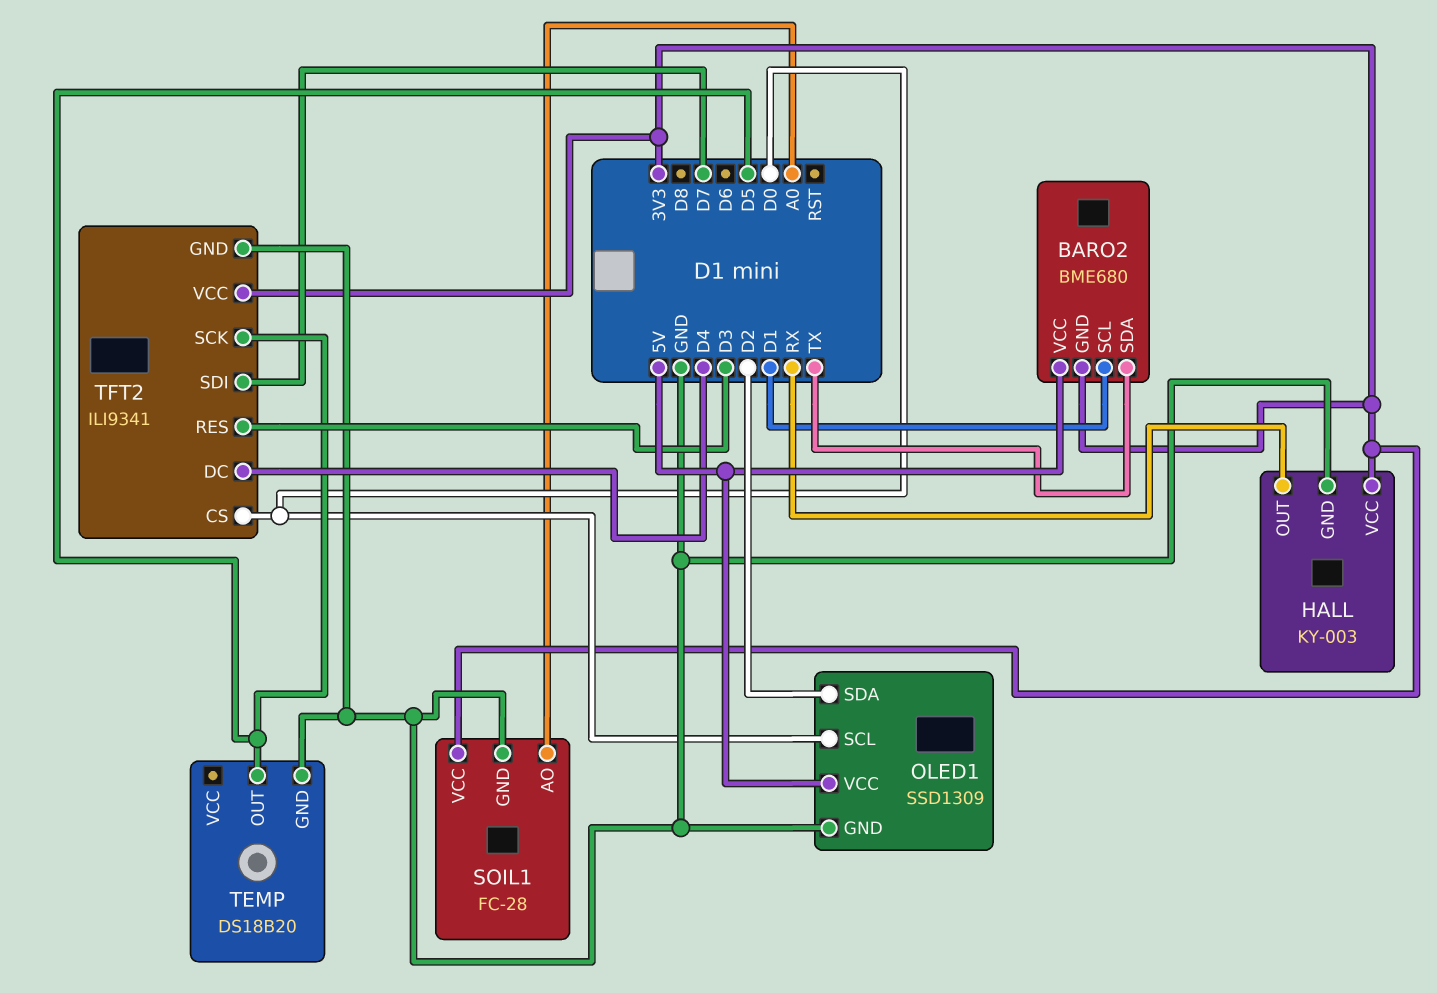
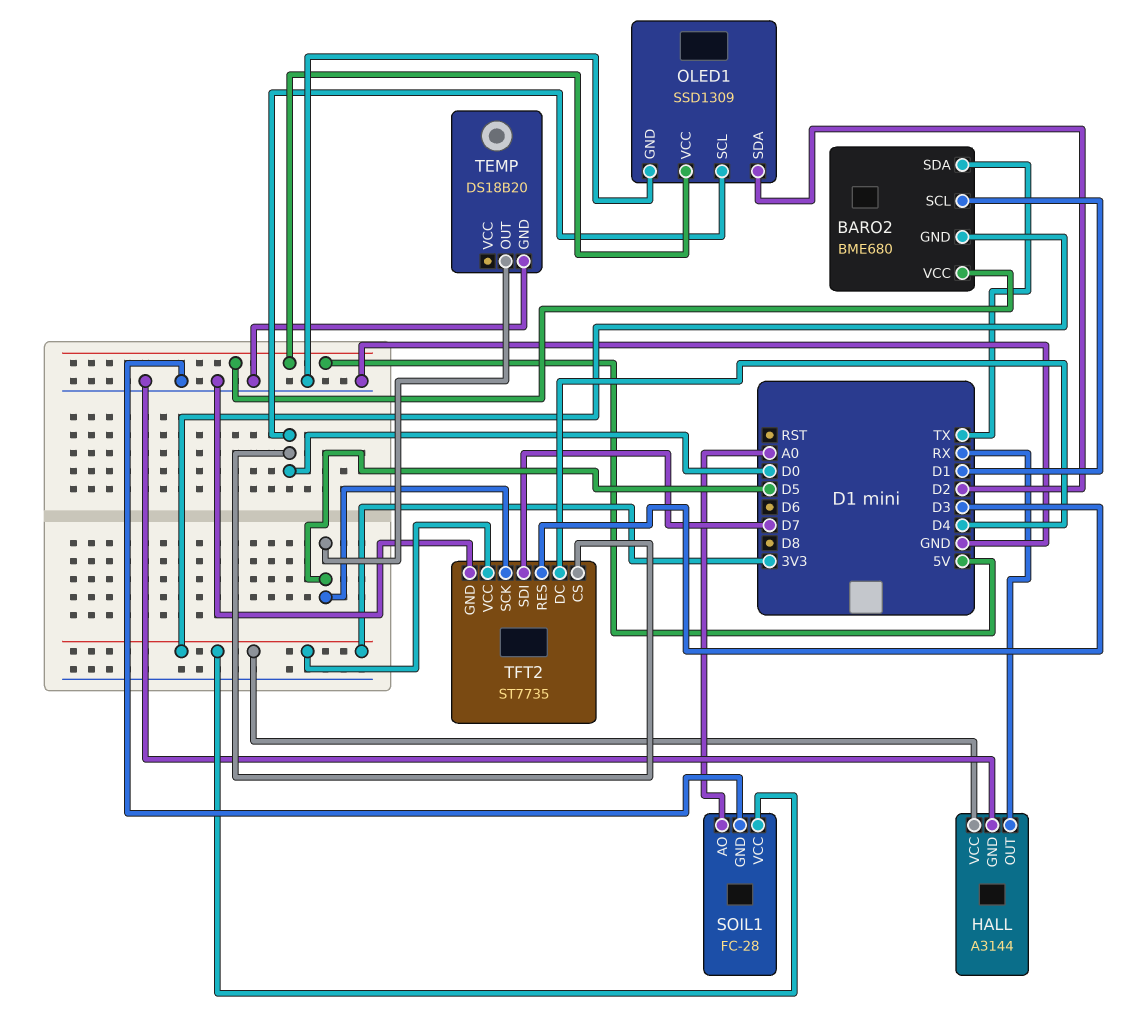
HALL: KY-003 -> A3144
TFT2: ILI9341 -> ST7735

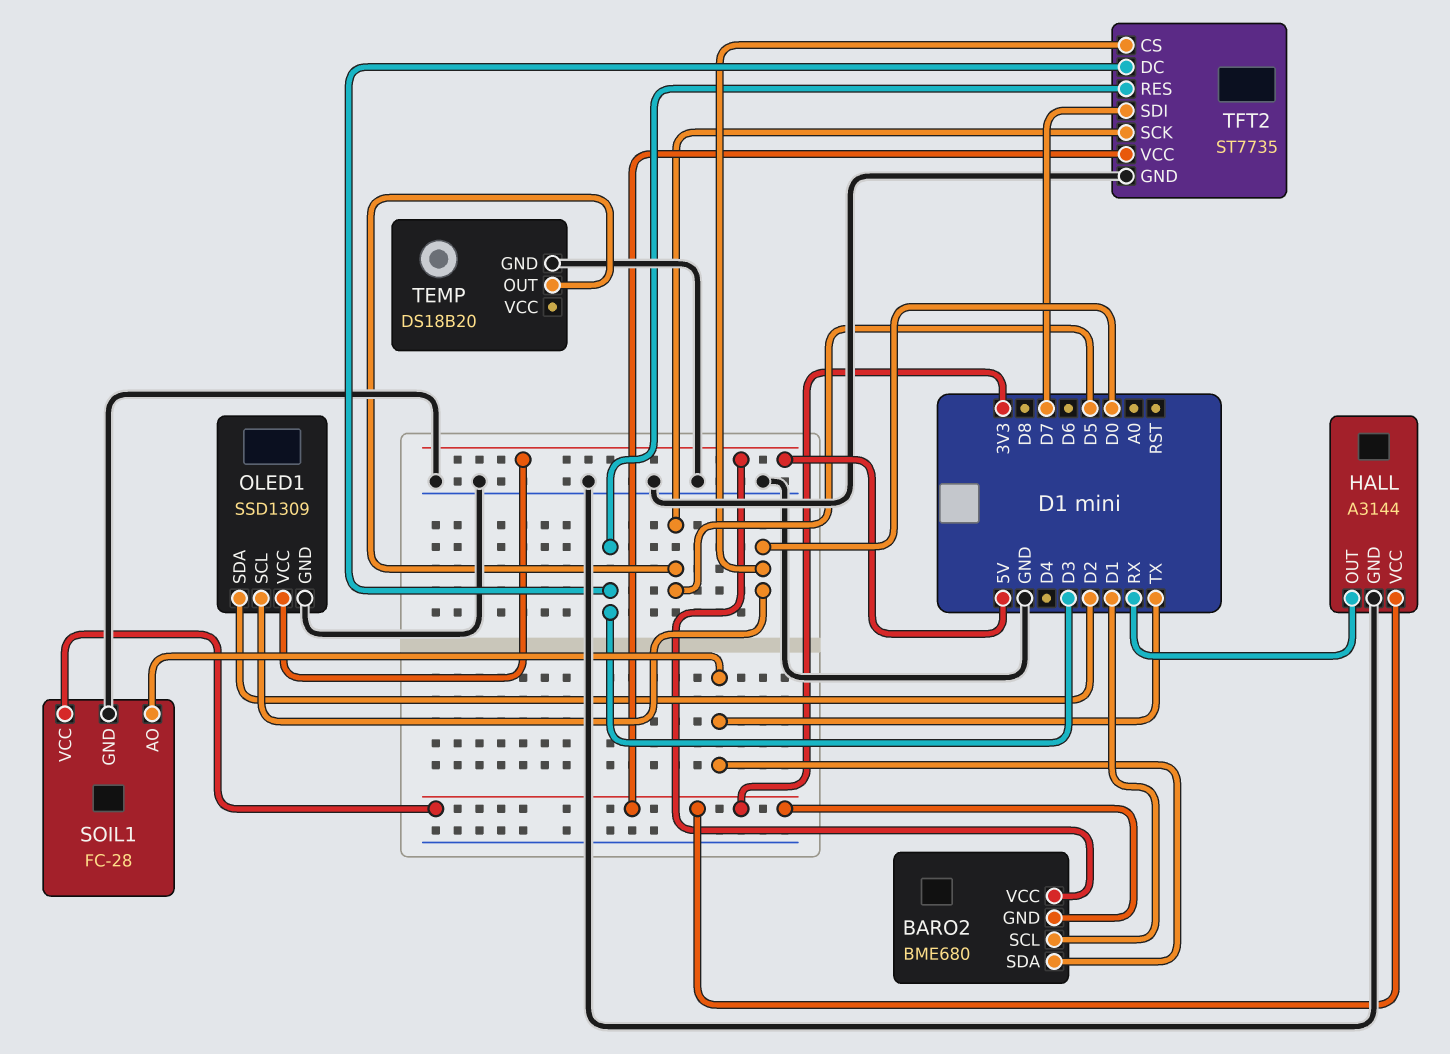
SOIL1 pin AO: A0 -> TX
TFT2 pin DC: D4 -> D3

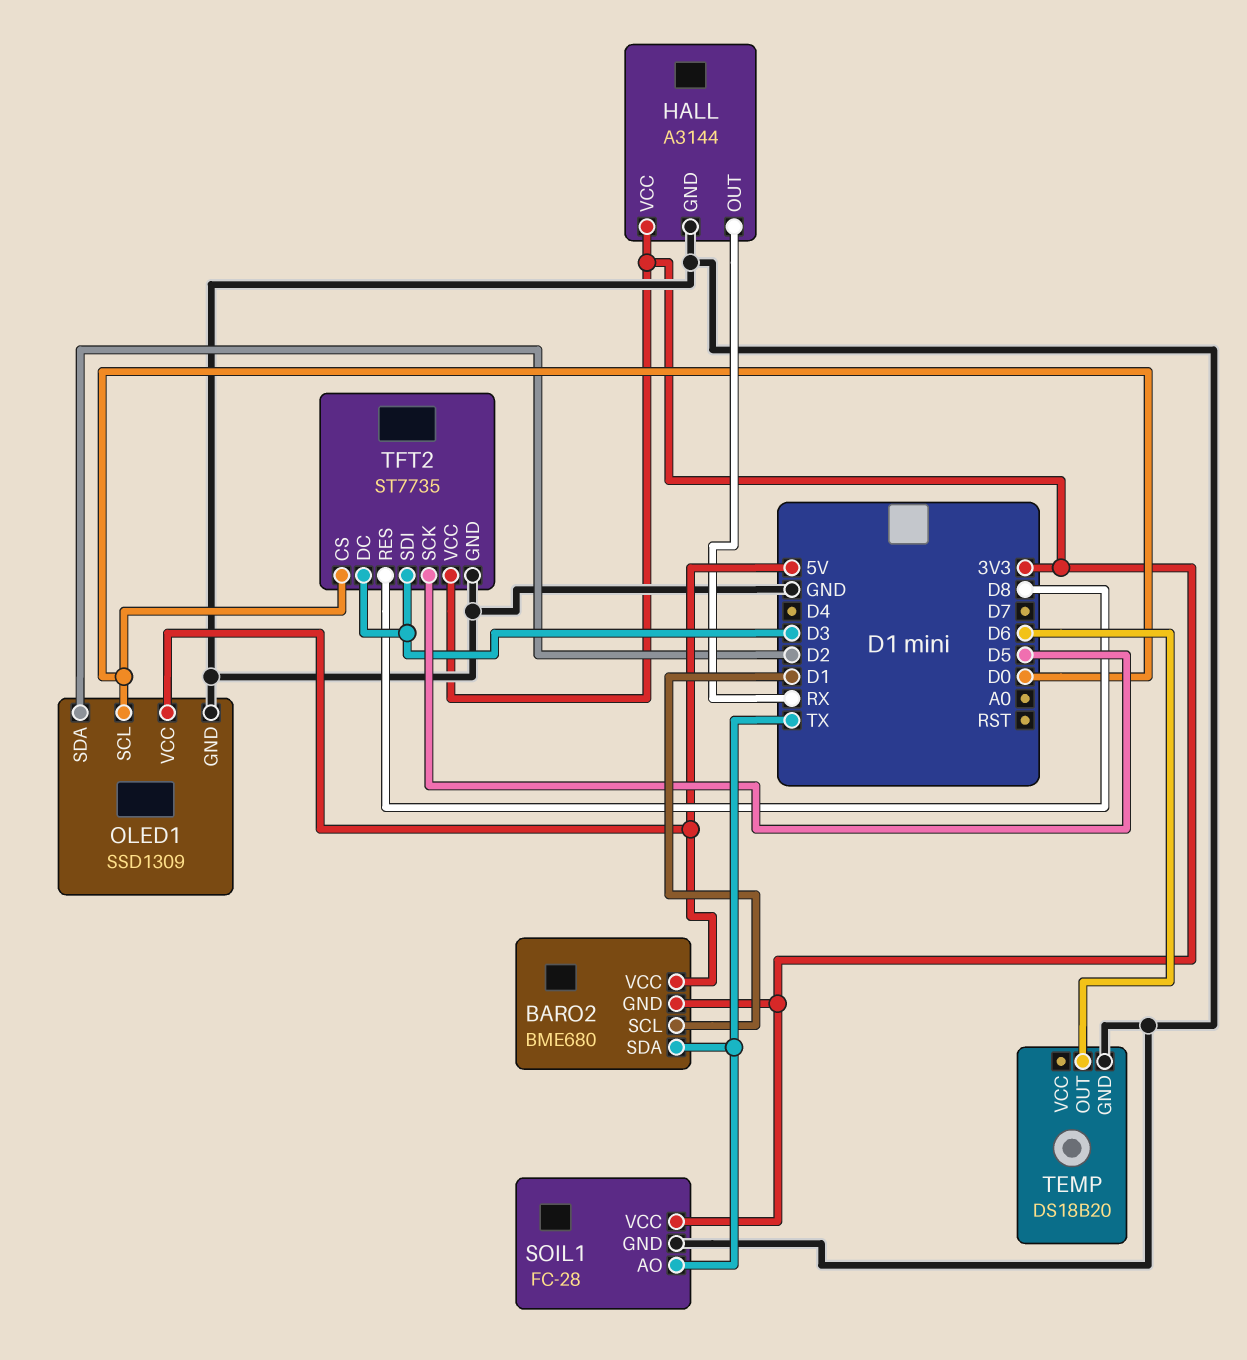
TEMP pin OUT: D5 -> D6
TFT2 pin RES: D3 -> D8
TFT2 pin SDI: D7 -> D3

